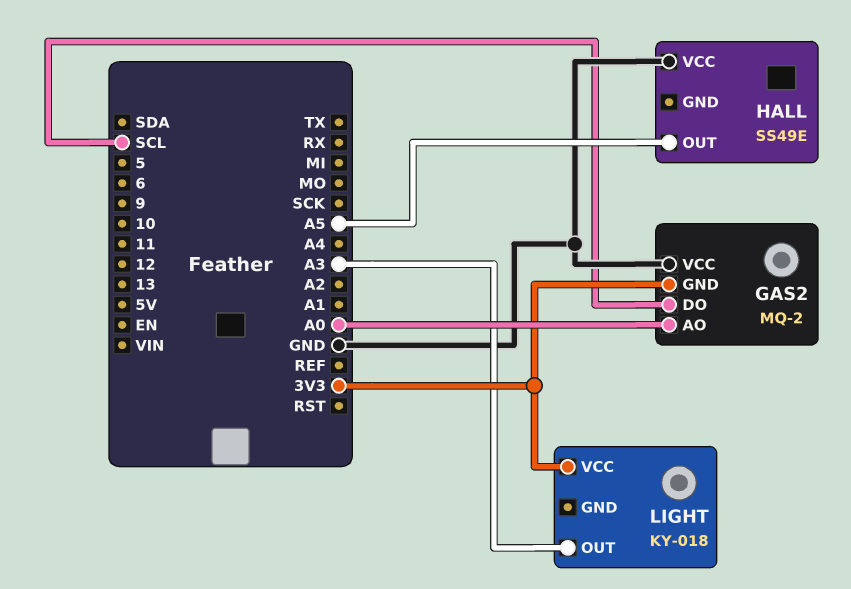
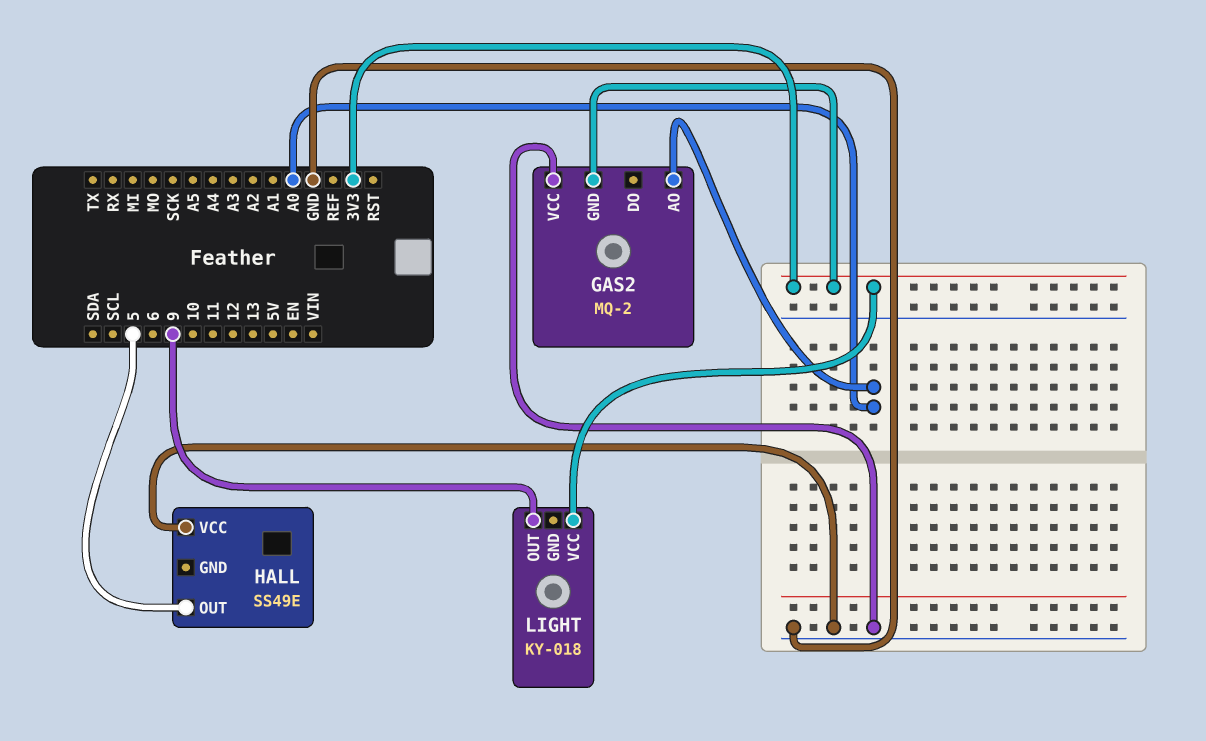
GAS2 pin DO: SCL -> none
HALL pin OUT: A5 -> 5
LIGHT pin OUT: A3 -> 9

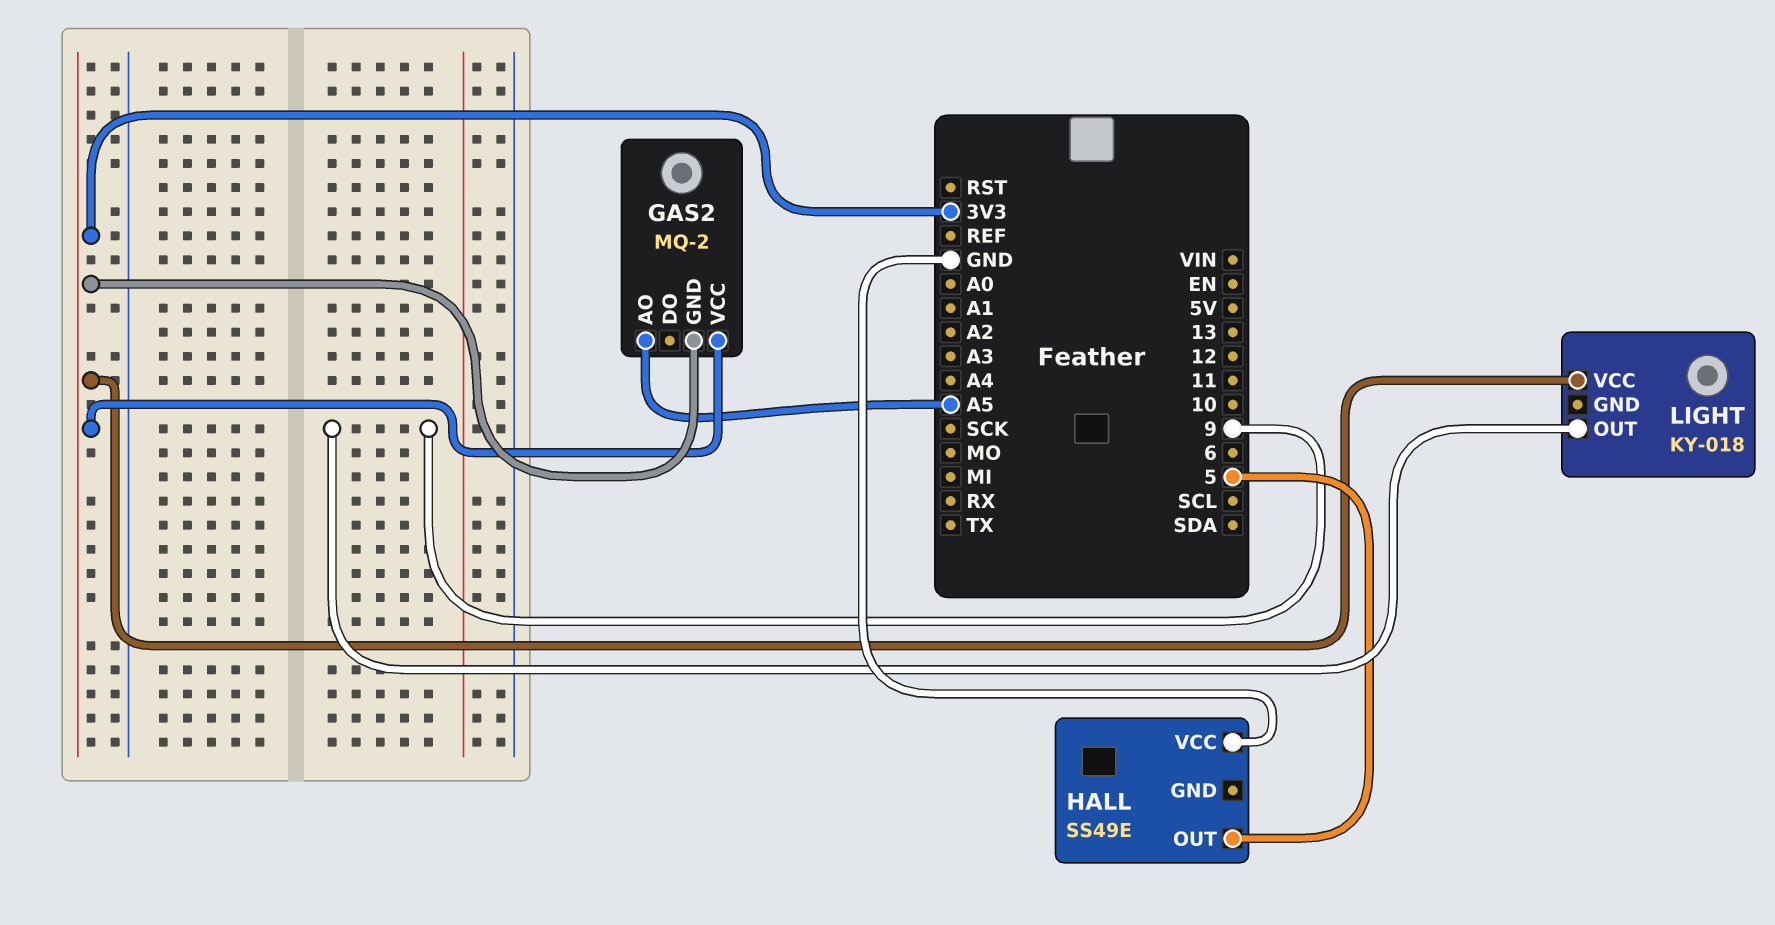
GAS2 pin AO: A0 -> A5
GAS2 pin VCC: GND -> 3V3

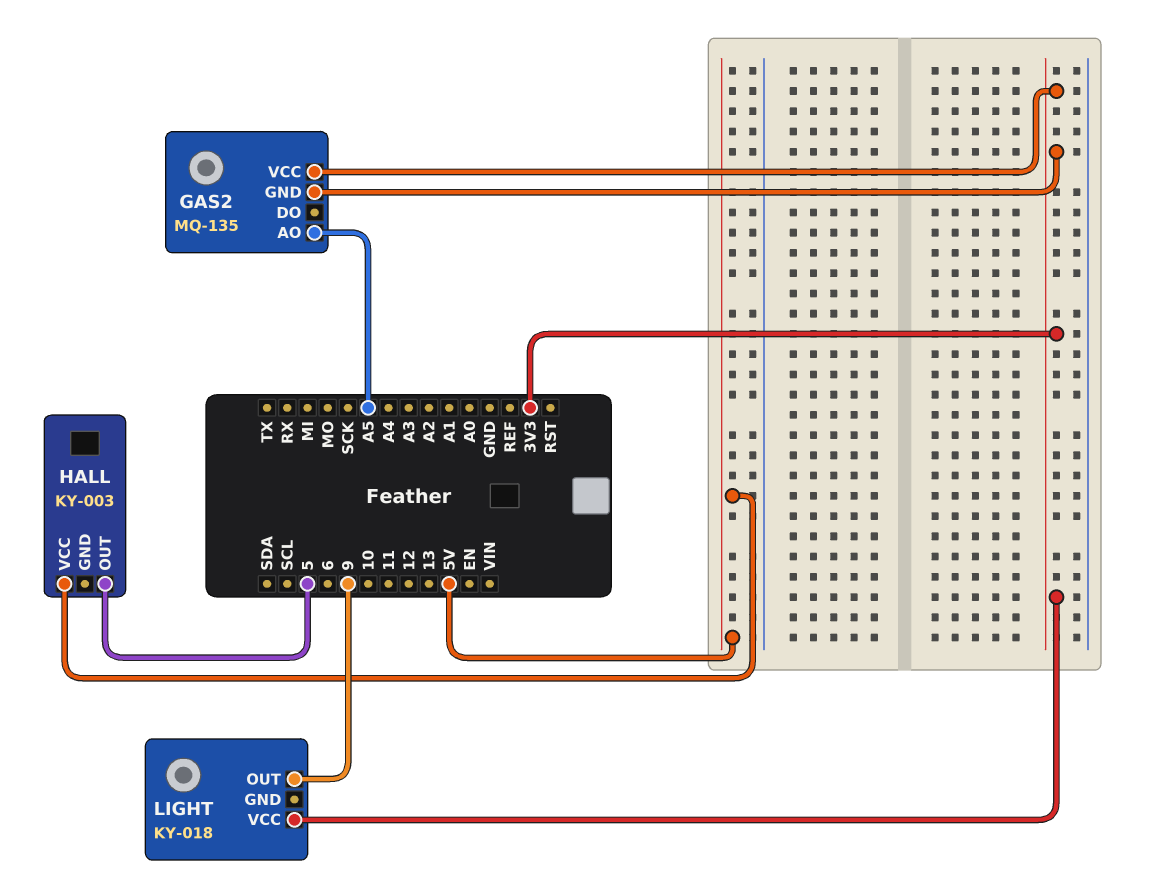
GAS2: MQ-2 -> MQ-135
HALL: SS49E -> KY-003
HALL pin VCC: GND -> 5V

